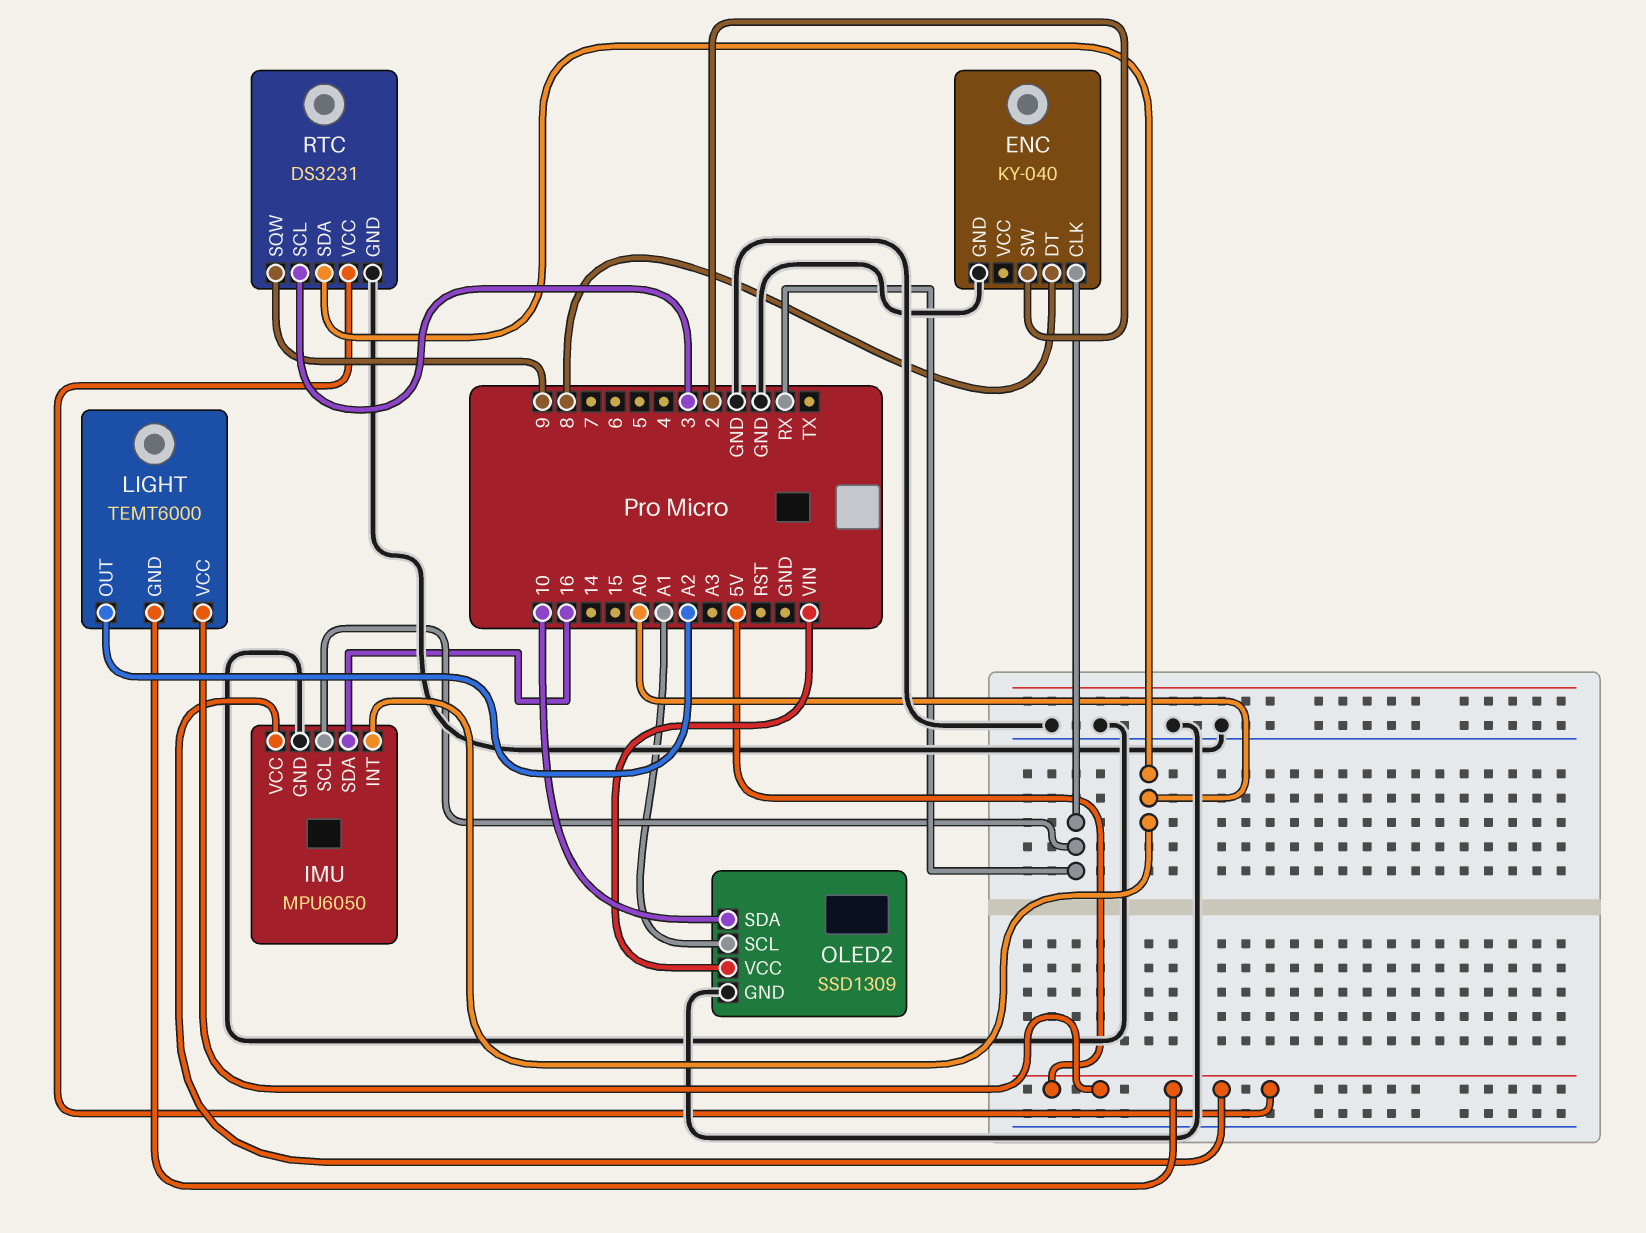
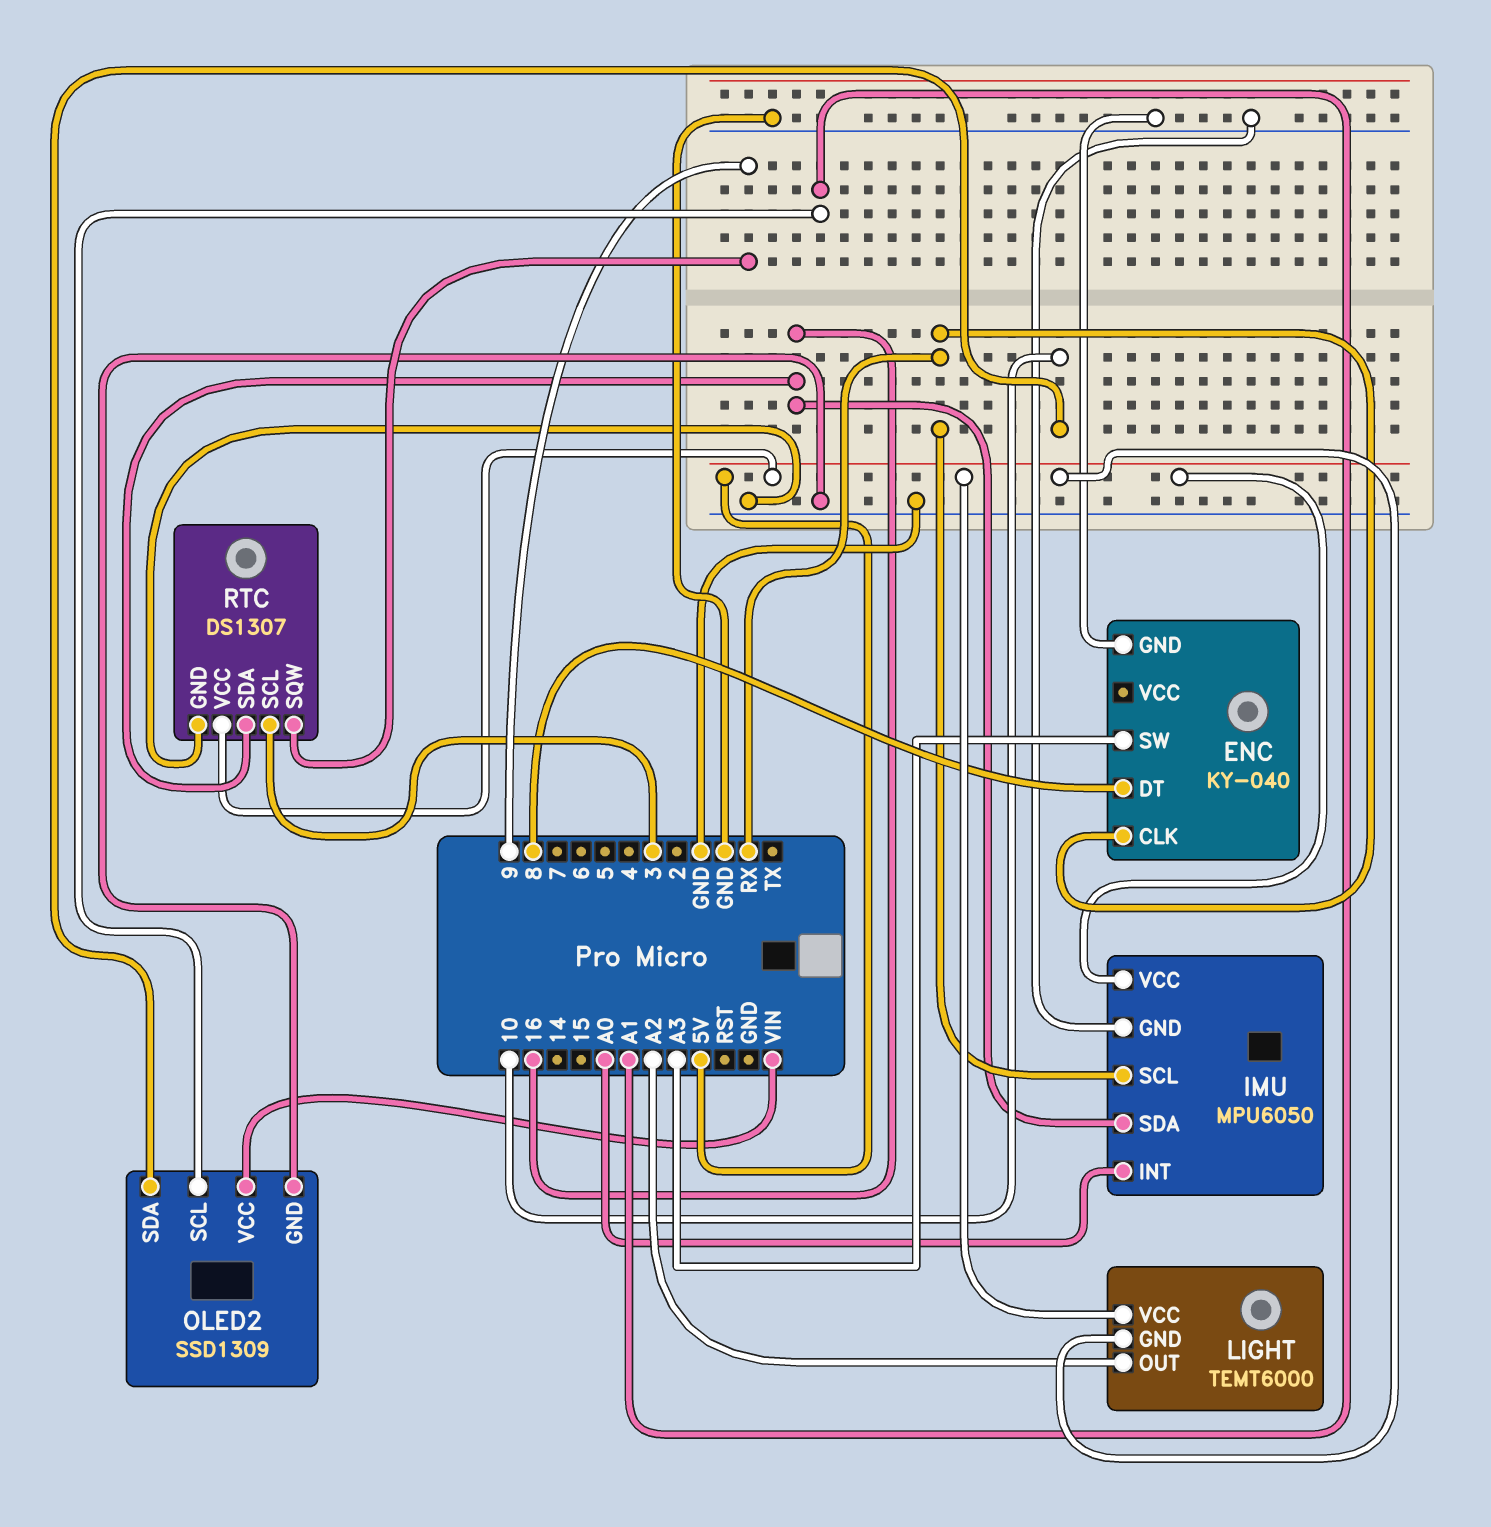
ENC pin SW: 2 -> A3
RTC: DS3231 -> DS1307
RTC pin SDA: A0 -> 16

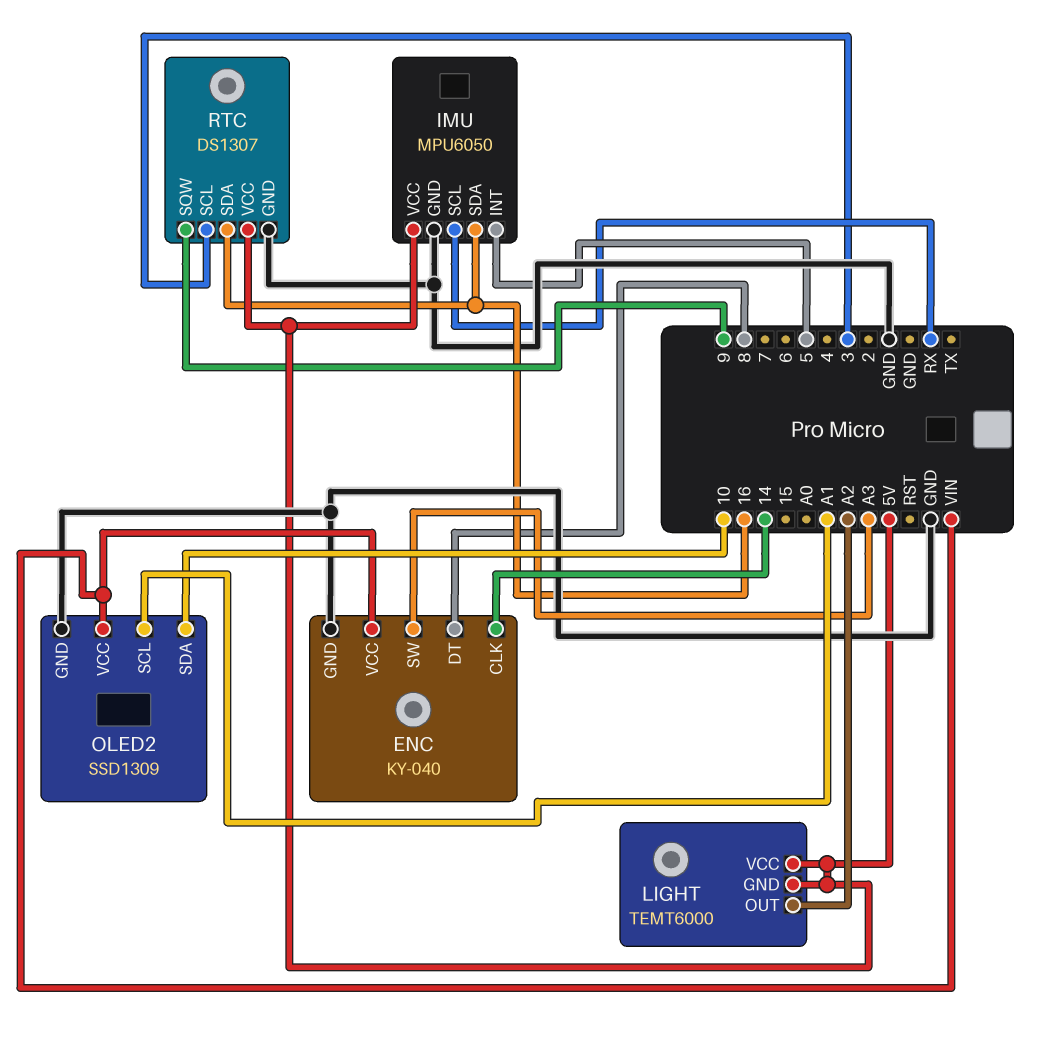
ENC pin CLK: RX -> 14
ENC pin VCC: none -> VIN
IMU pin INT: A0 -> 5

